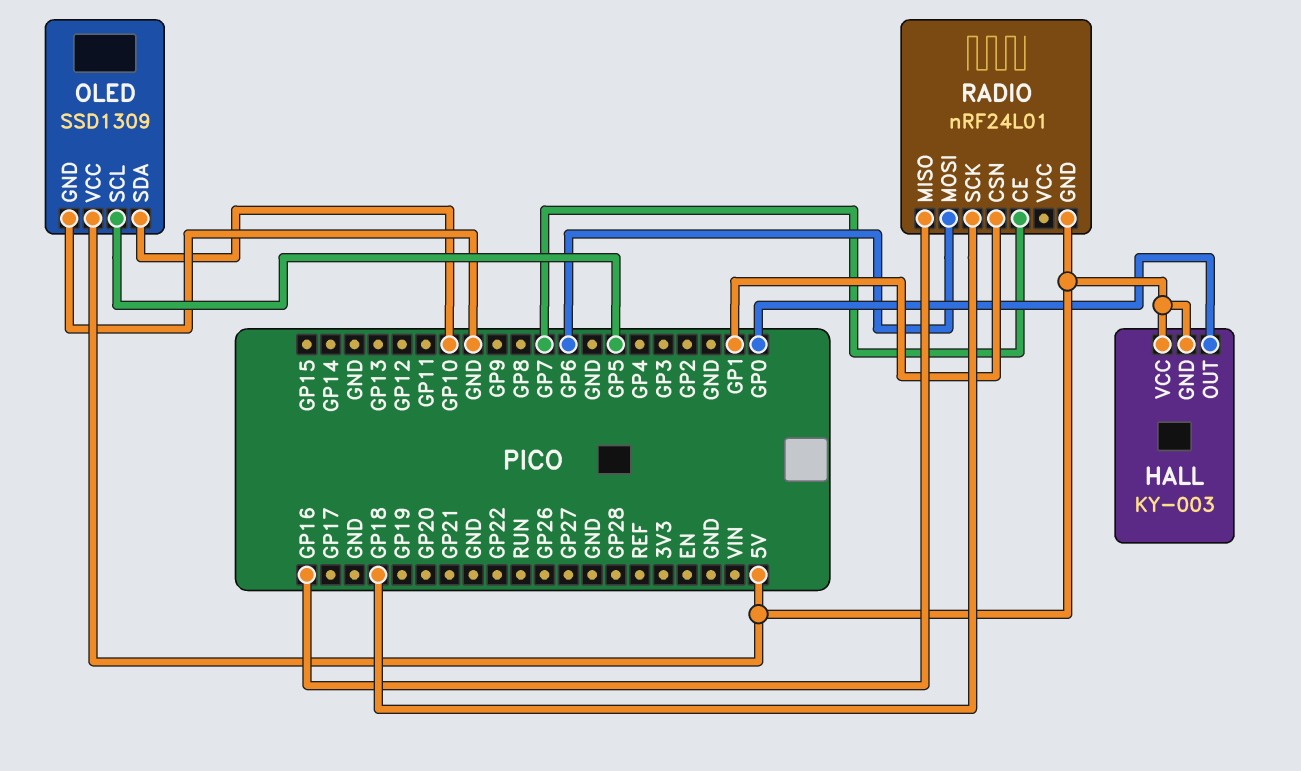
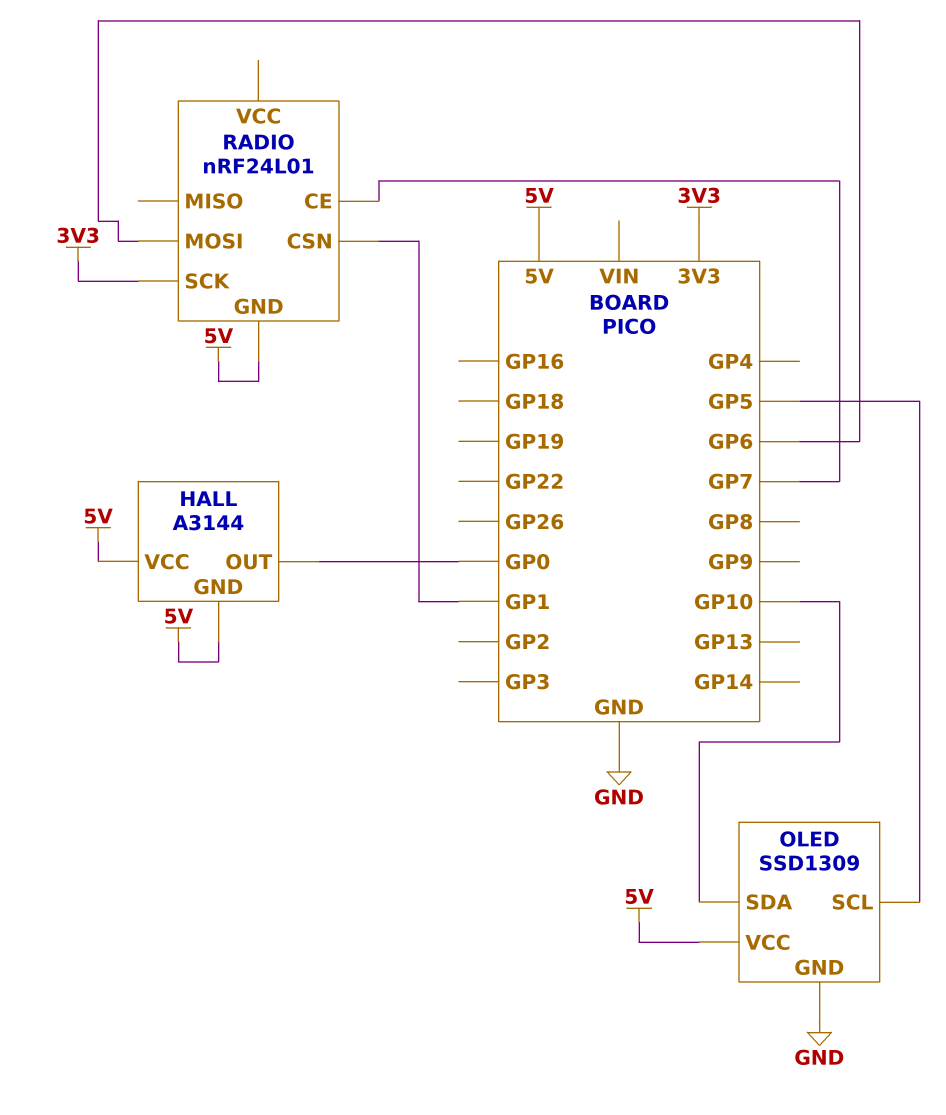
HALL: KY-003 -> A3144
RADIO pin MISO: GP16 -> none
RADIO pin SCK: GP18 -> 3V3

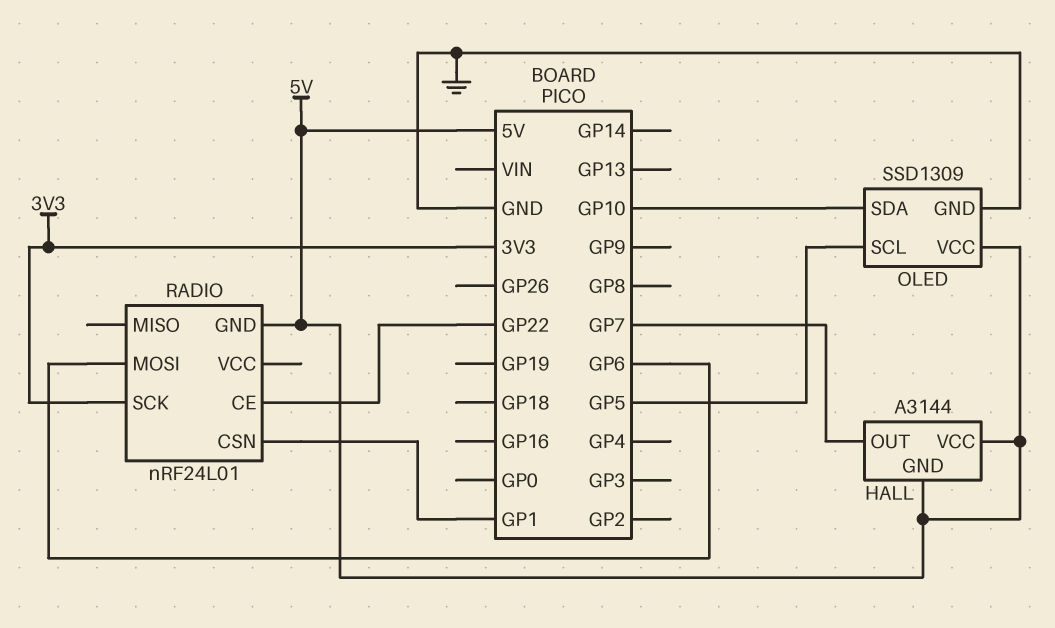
HALL pin OUT: GP0 -> GP7
RADIO pin CE: GP7 -> GP22

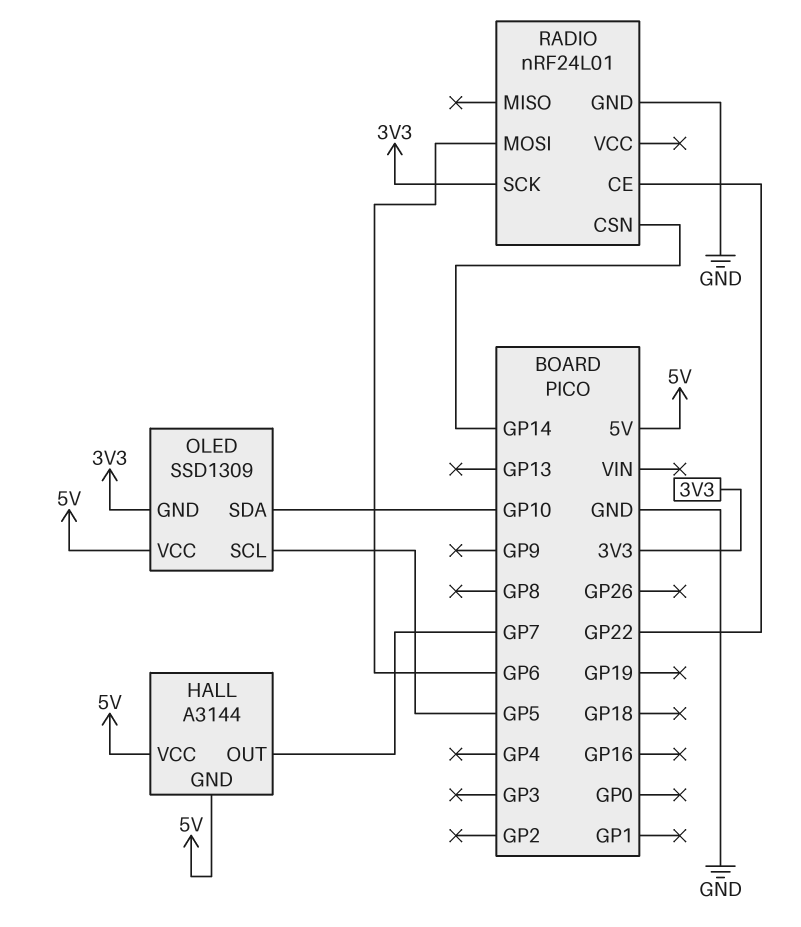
OLED pin GND: GND -> 3V3
RADIO pin CSN: GP1 -> GP14
RADIO pin GND: 5V -> GND

